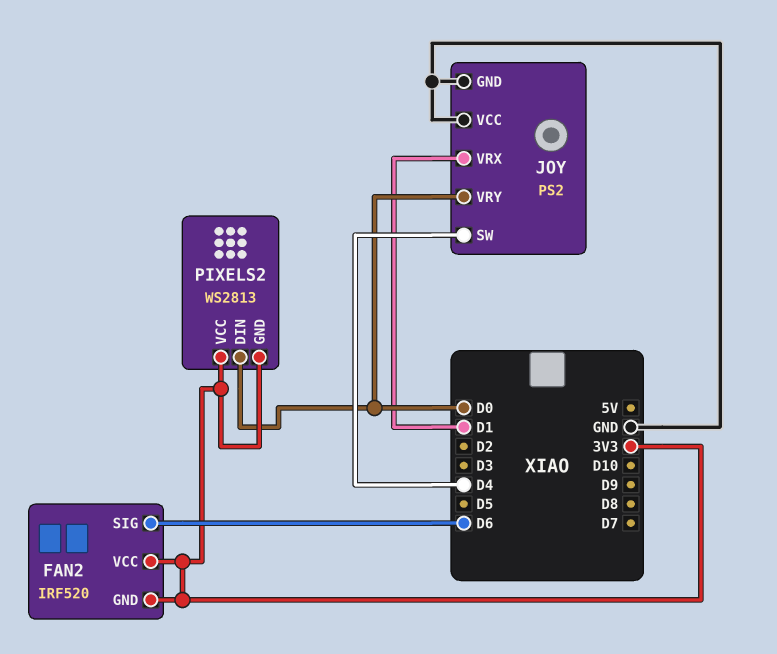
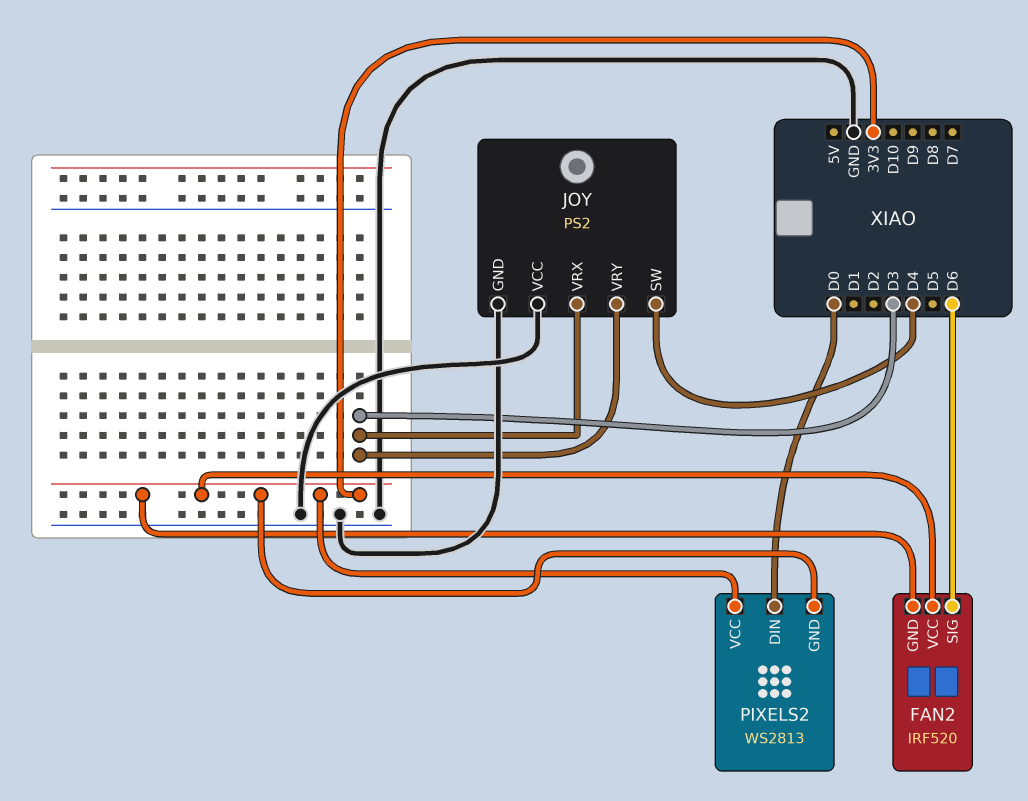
JOY pin VRX: D1 -> D3
JOY pin VRY: D0 -> D3

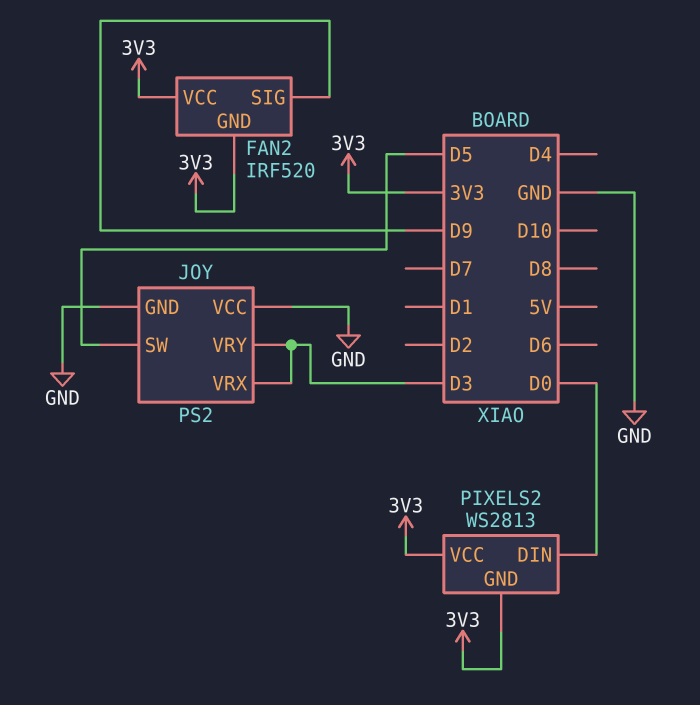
FAN2 pin SIG: D6 -> D9
JOY pin SW: D4 -> D5

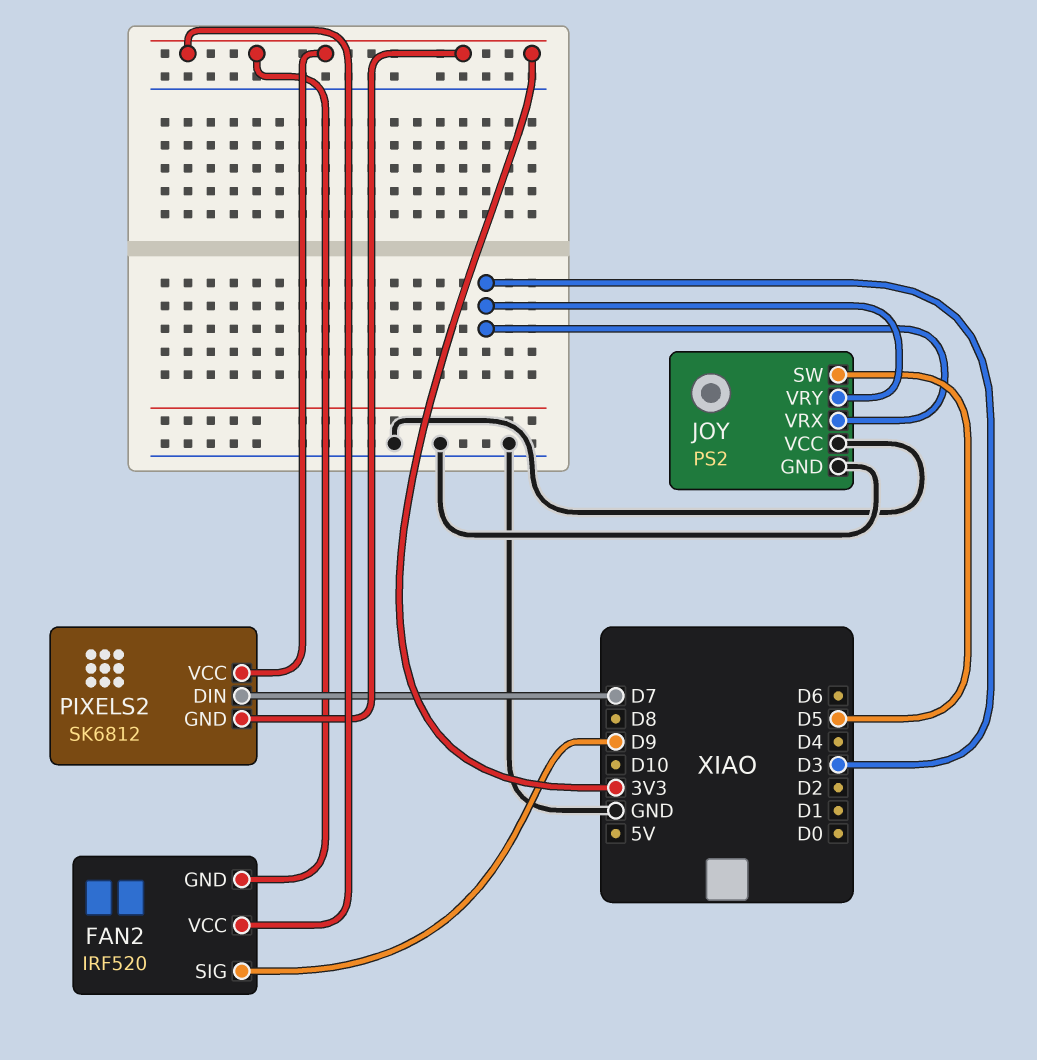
PIXELS2: WS2813 -> SK6812
PIXELS2 pin DIN: D0 -> D7

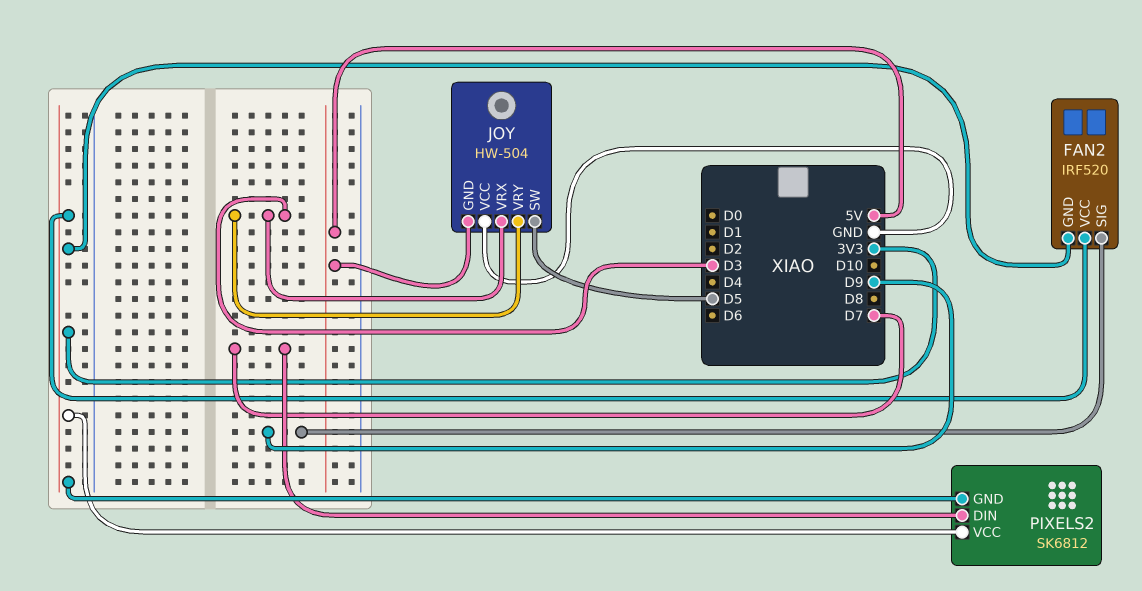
JOY: PS2 -> HW-504
JOY pin GND: GND -> 5V

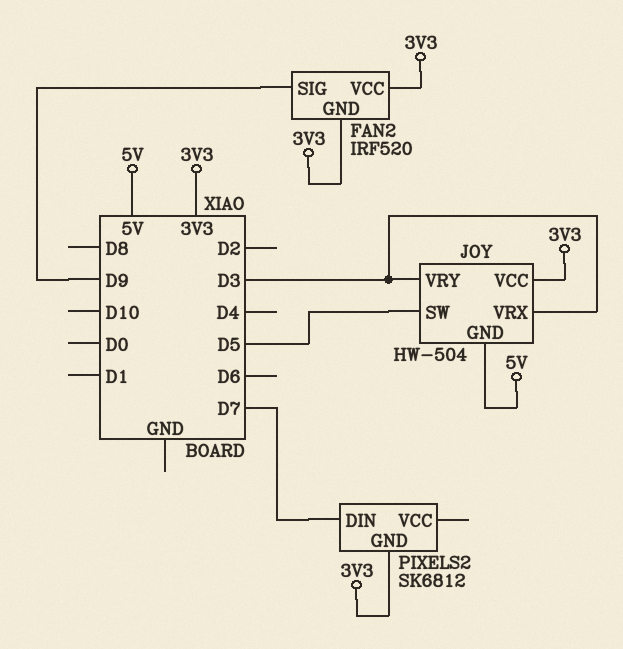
JOY pin VCC: GND -> 3V3
PIXELS2 pin VCC: 3V3 -> none

